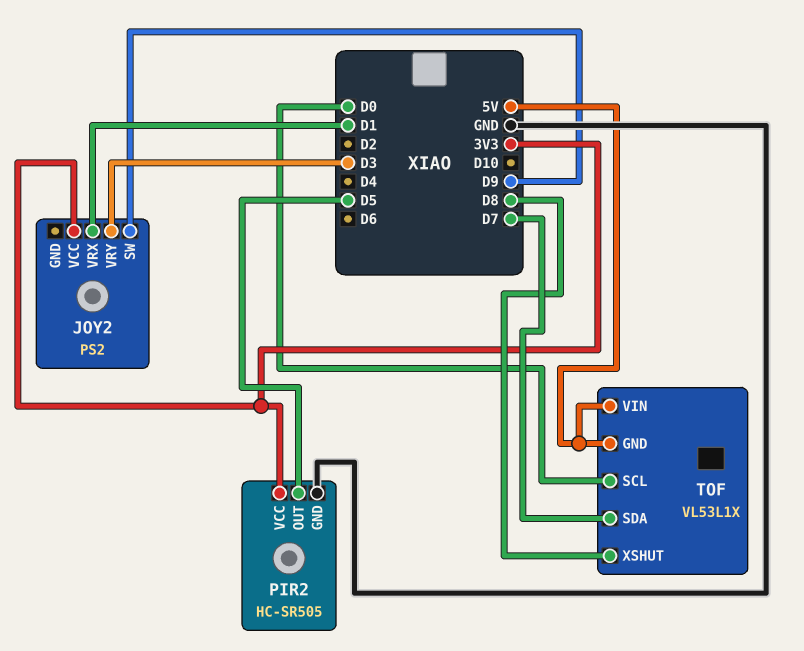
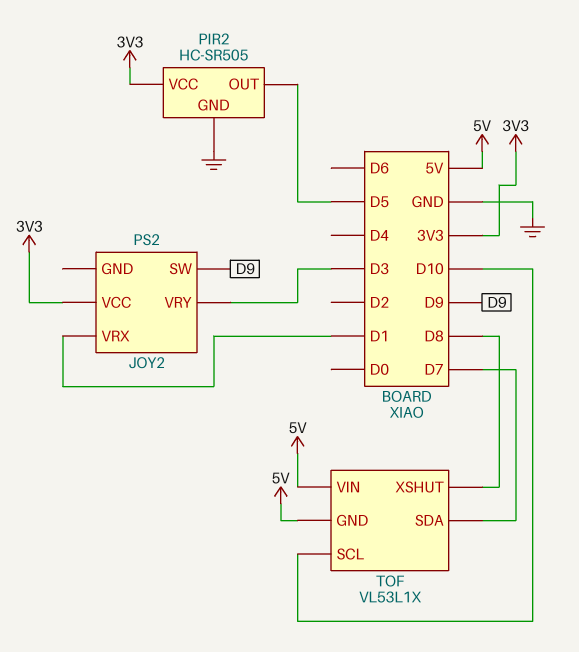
TOF pin SCL: D0 -> D10

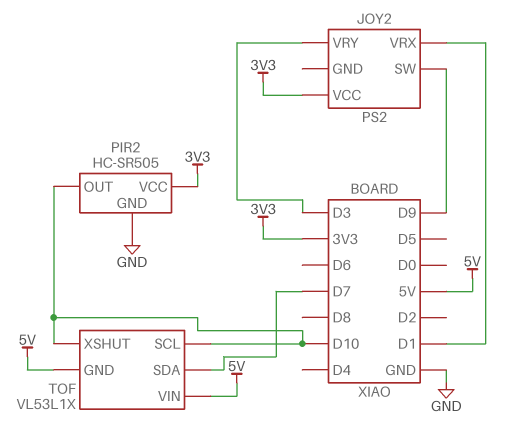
PIR2 pin OUT: D5 -> D10
TOF pin XSHUT: D8 -> D10

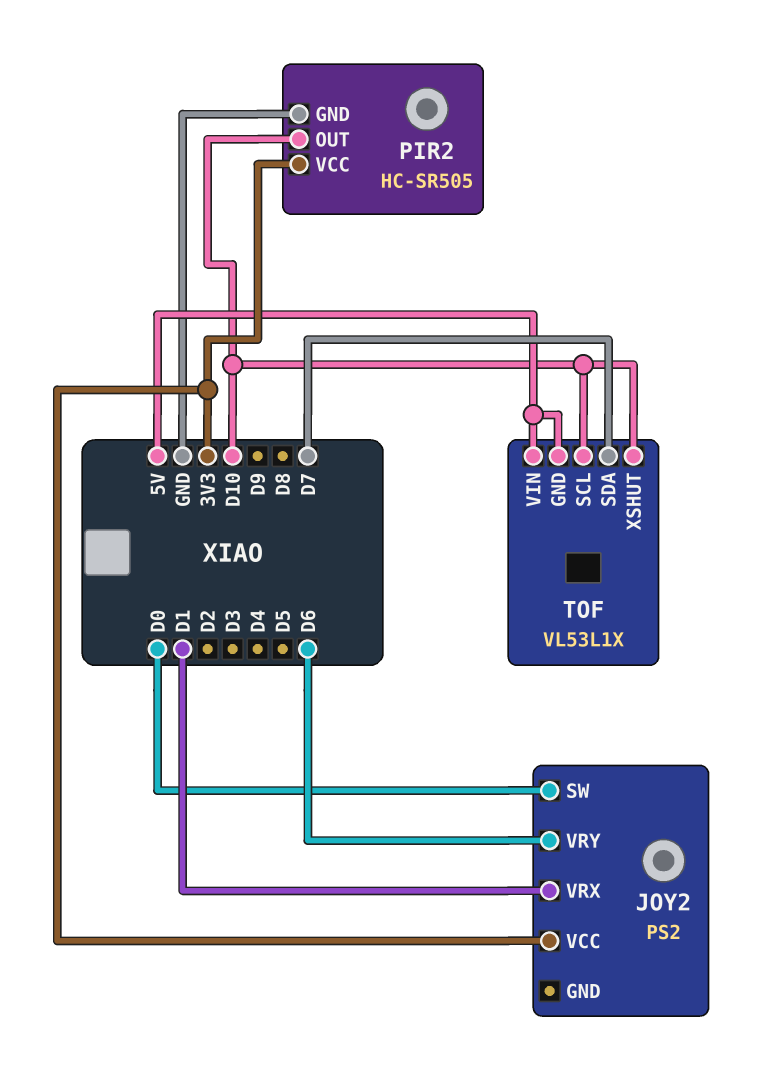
JOY2 pin SW: D9 -> D0
JOY2 pin VRY: D3 -> D6

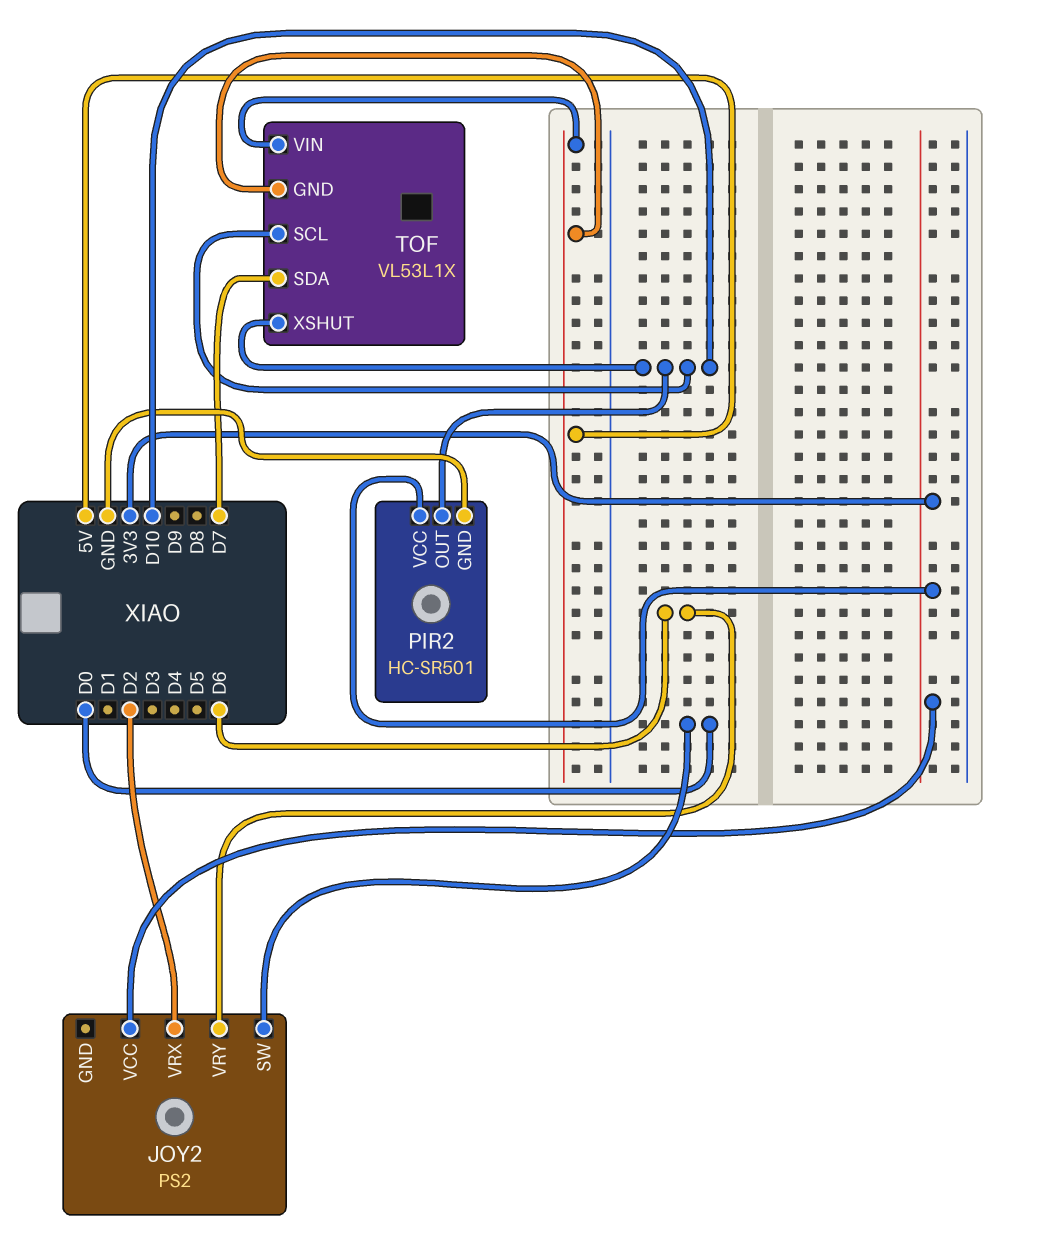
JOY2 pin VRX: D1 -> D2
PIR2: HC-SR505 -> HC-SR501

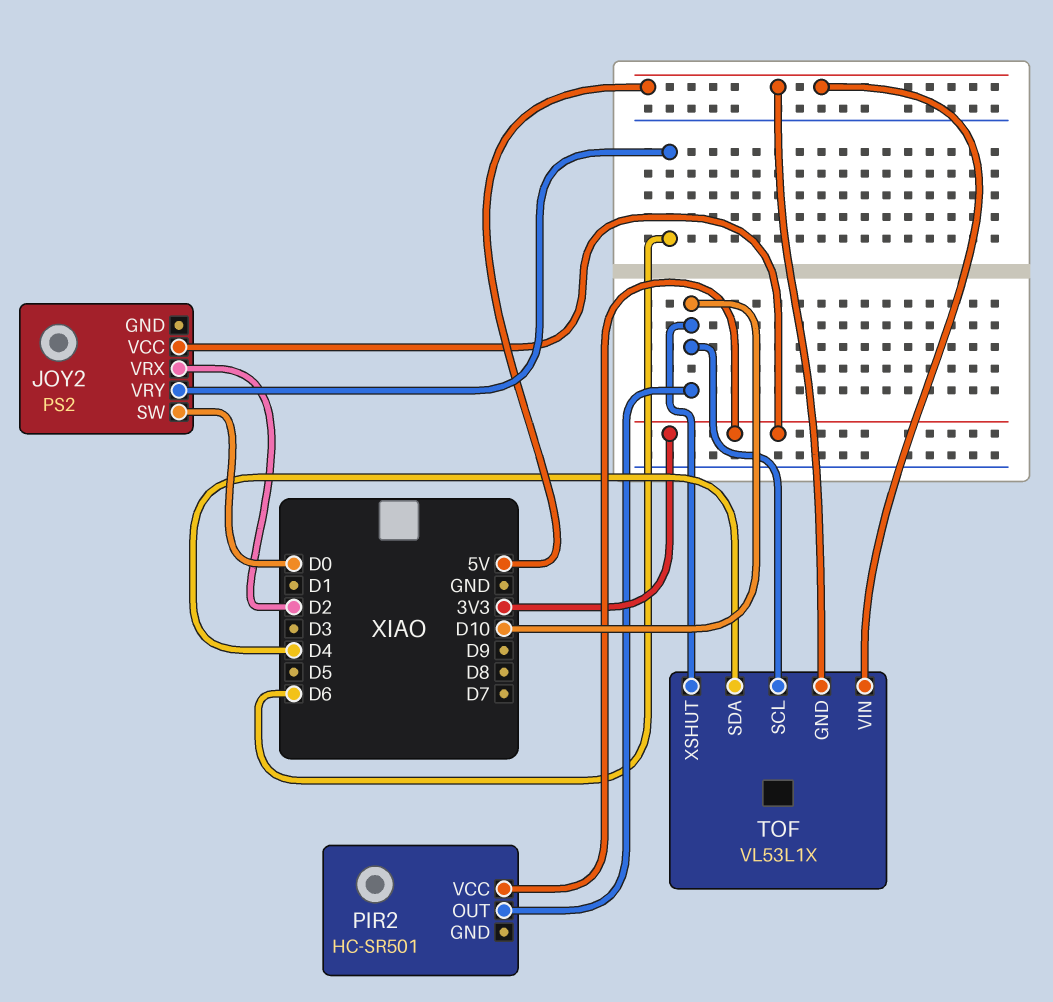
PIR2 pin GND: GND -> none
TOF pin SDA: D7 -> D4

